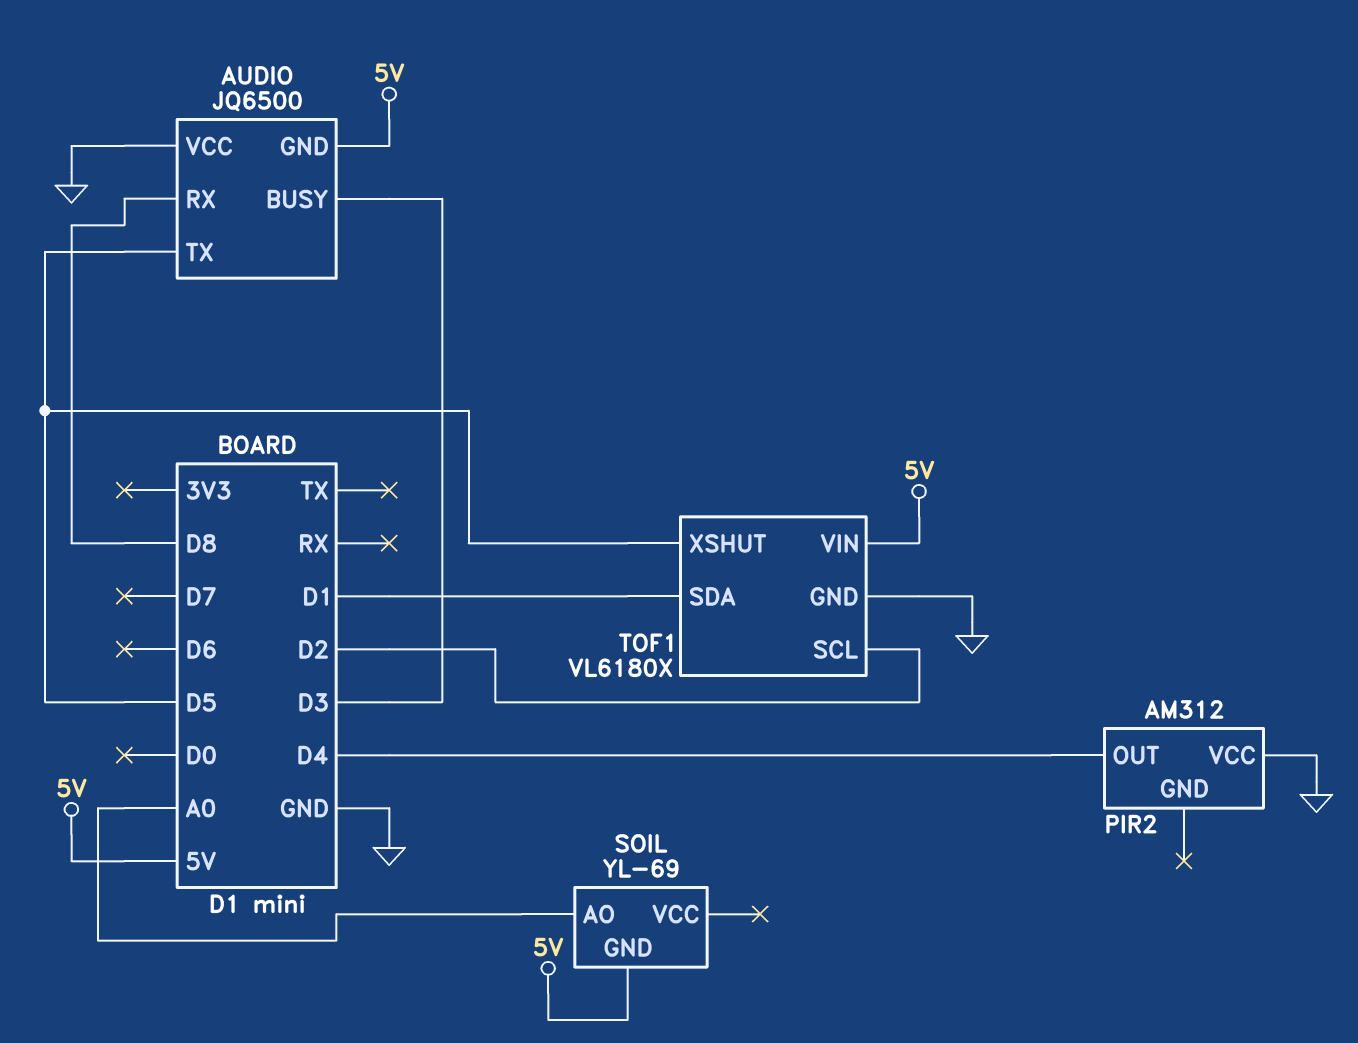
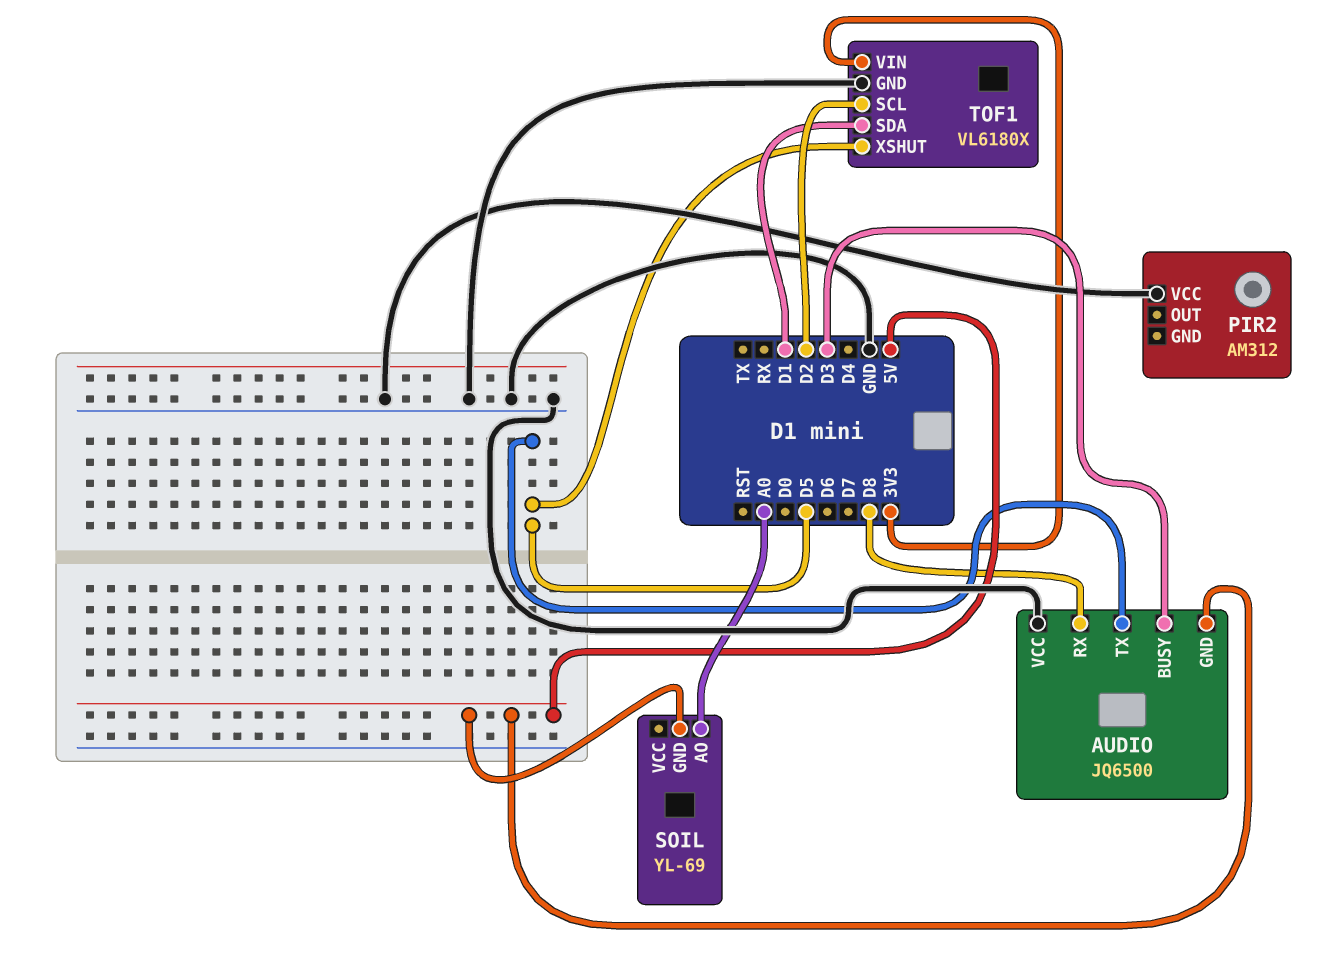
PIR2 pin OUT: D4 -> none
TOF1 pin VIN: 5V -> 3V3

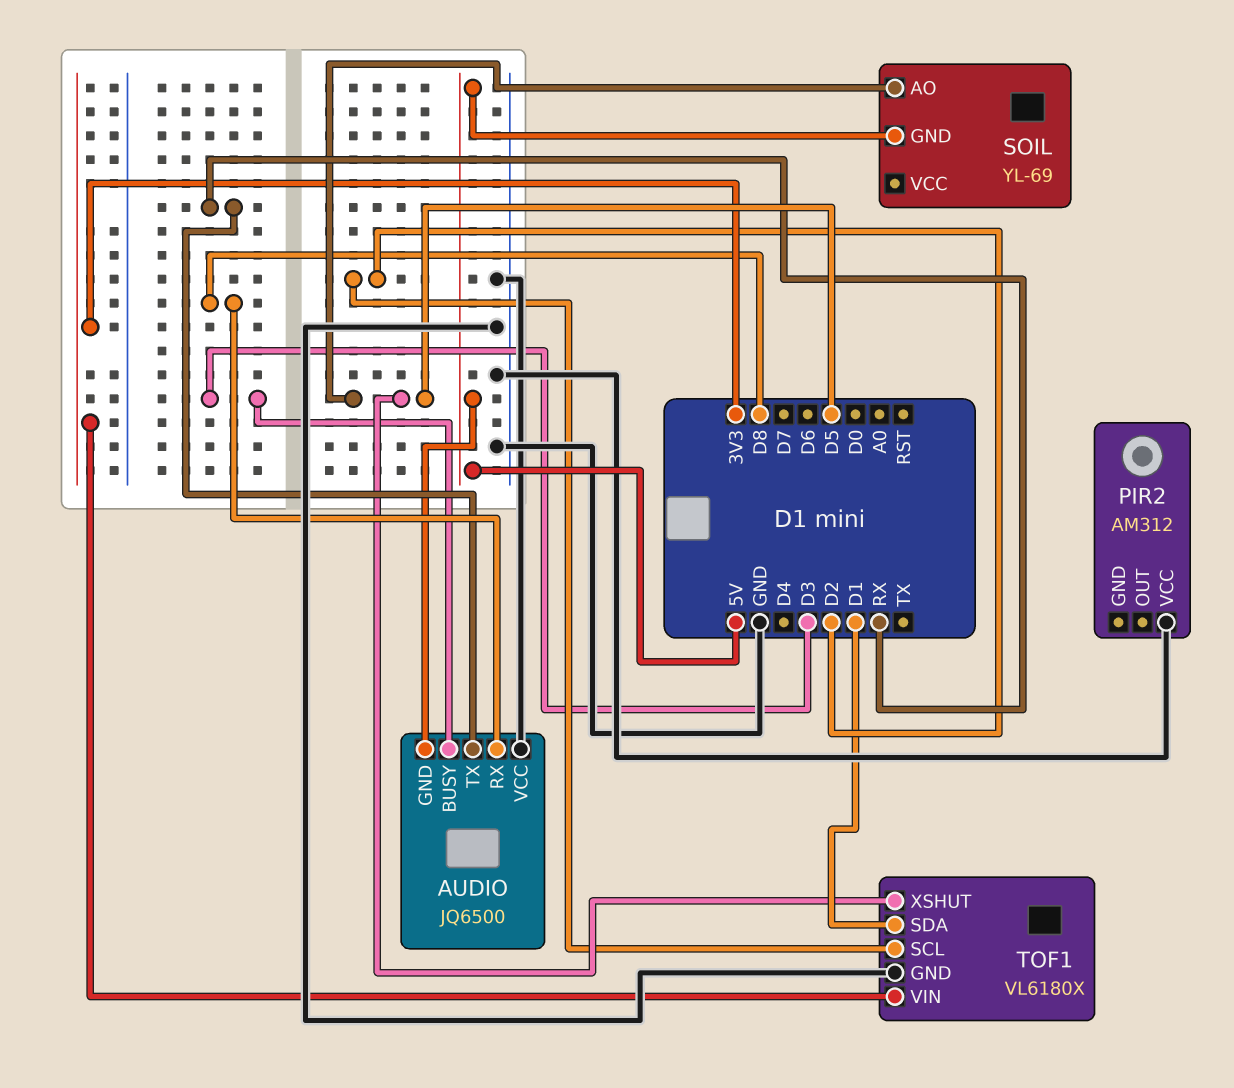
AUDIO pin TX: D5 -> RX
SOIL pin AO: A0 -> D5

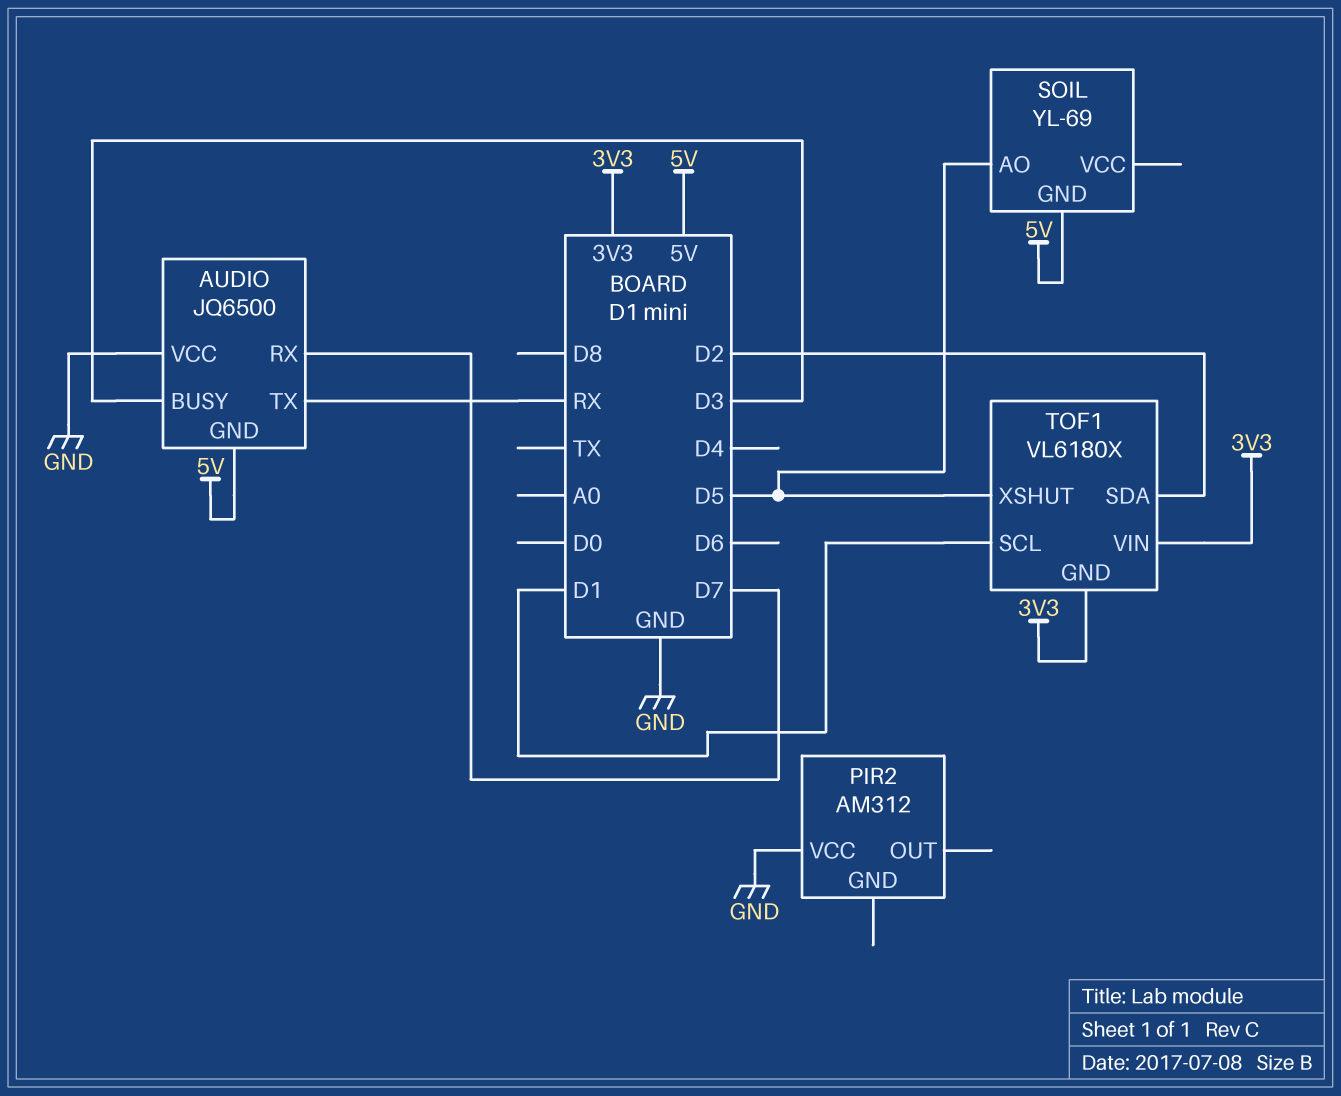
AUDIO pin RX: D8 -> D7
TOF1 pin GND: GND -> 3V3
TOF1 pin SCL: D2 -> D1
TOF1 pin SDA: D1 -> D2

